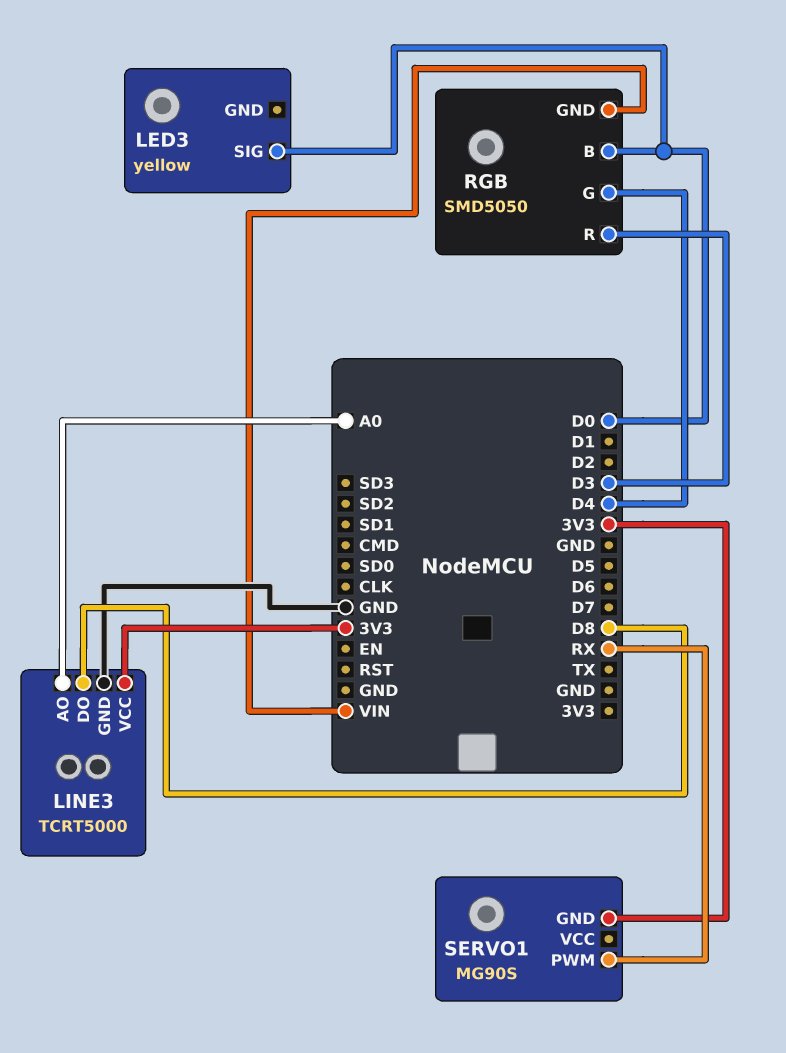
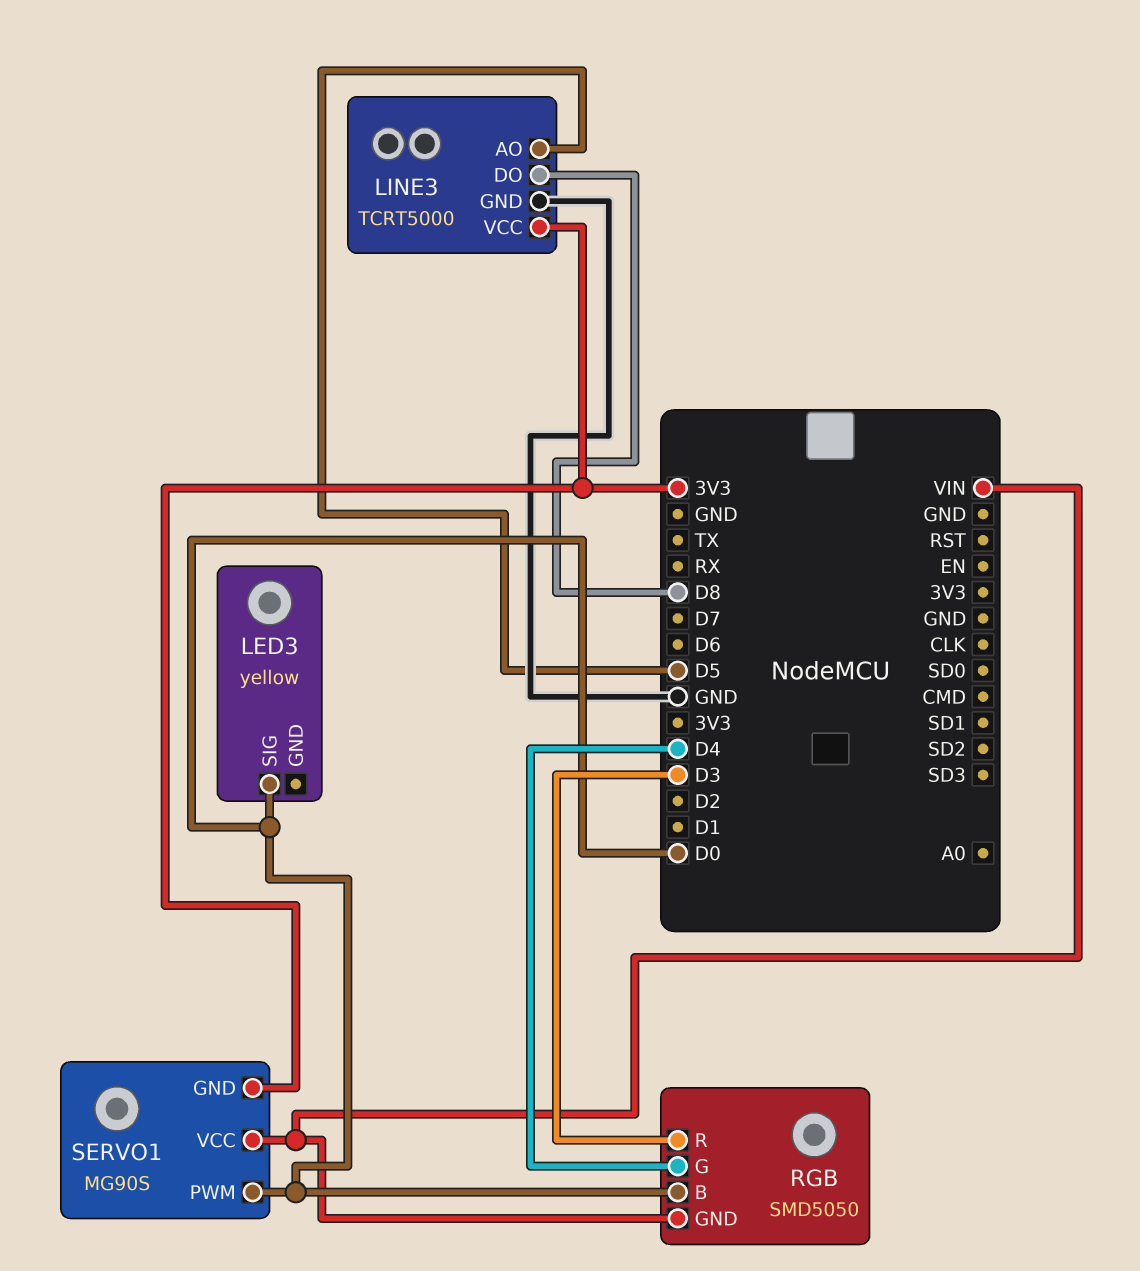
LINE3 pin AO: A0 -> D5
SERVO1 pin PWM: RX -> D0
SERVO1 pin VCC: none -> VIN

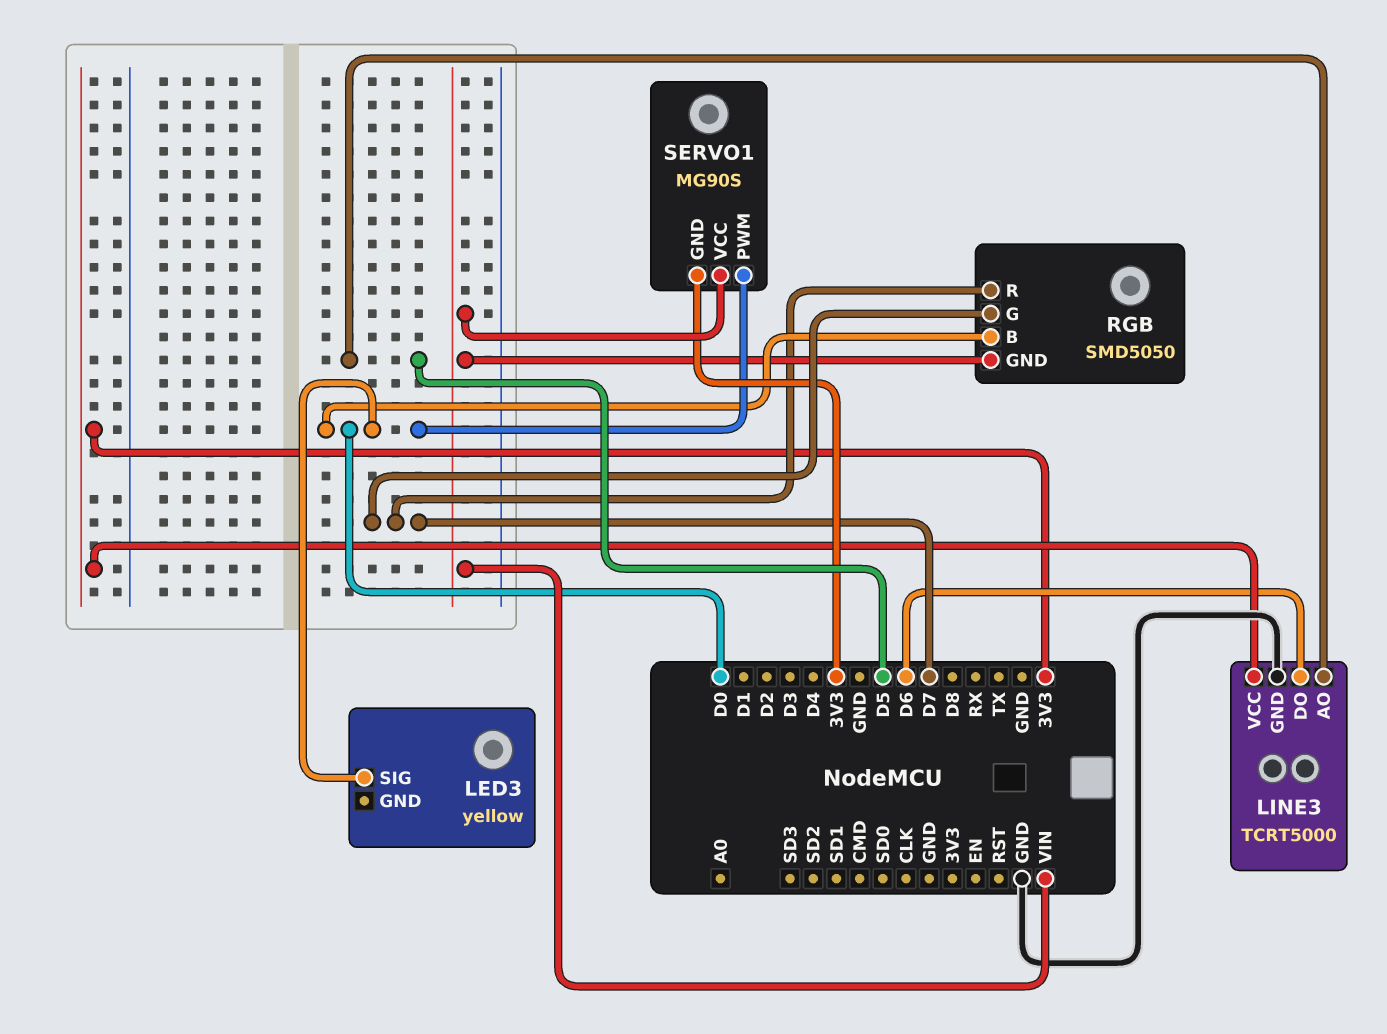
LINE3 pin DO: D8 -> D6
RGB pin G: D4 -> D7
RGB pin R: D3 -> D7

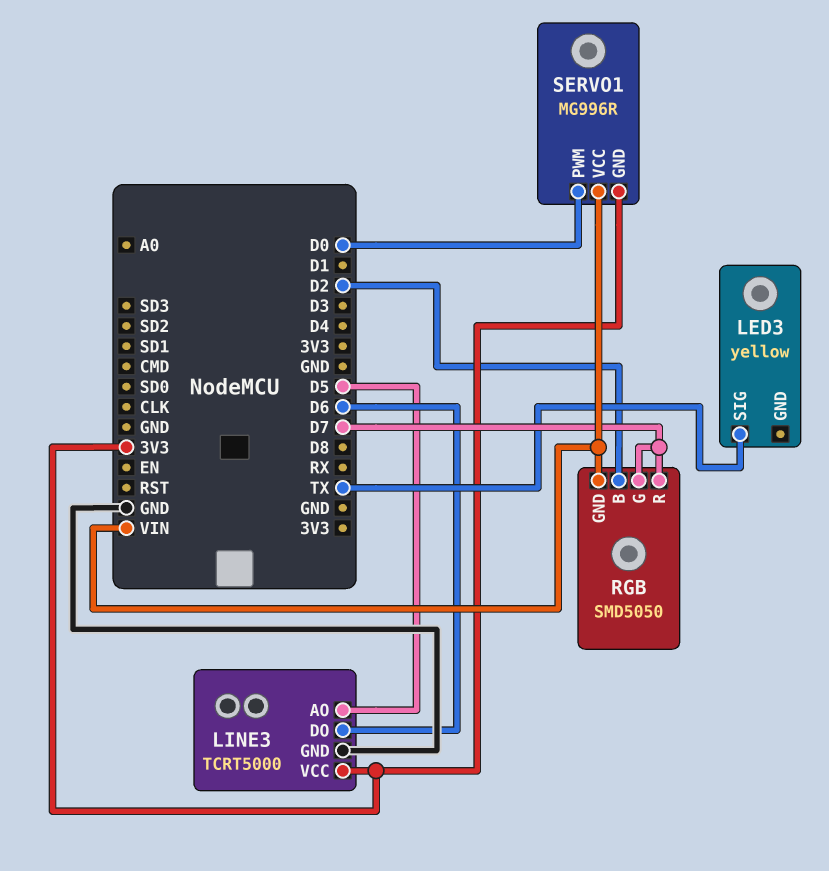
LED3 pin SIG: D0 -> TX
RGB pin B: D0 -> D2
SERVO1: MG90S -> MG996R

